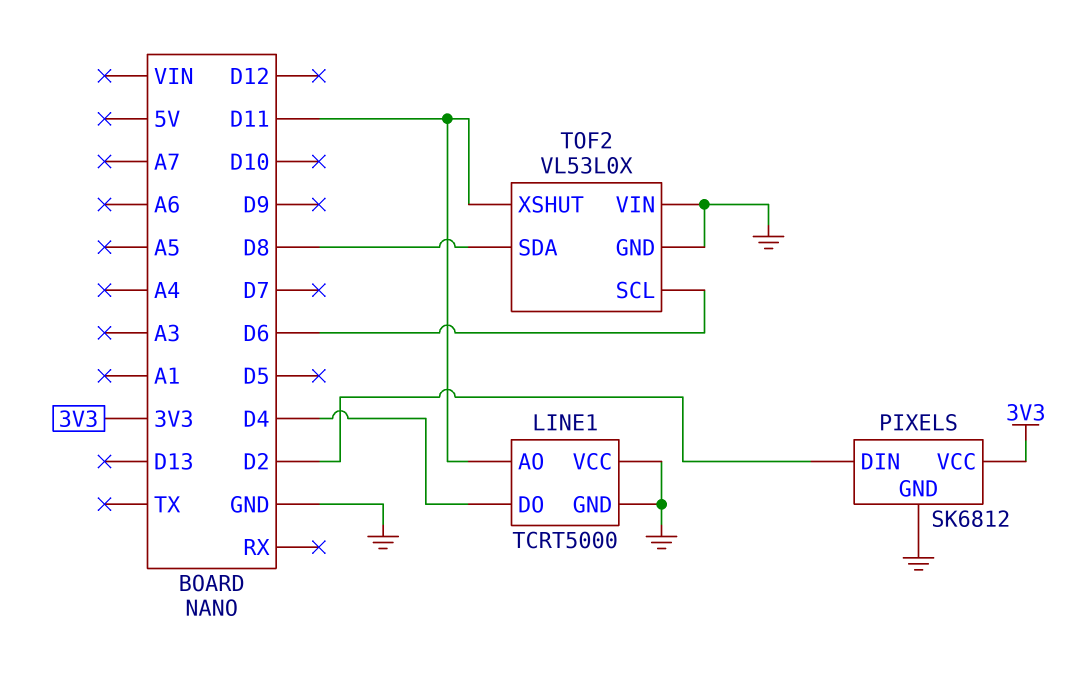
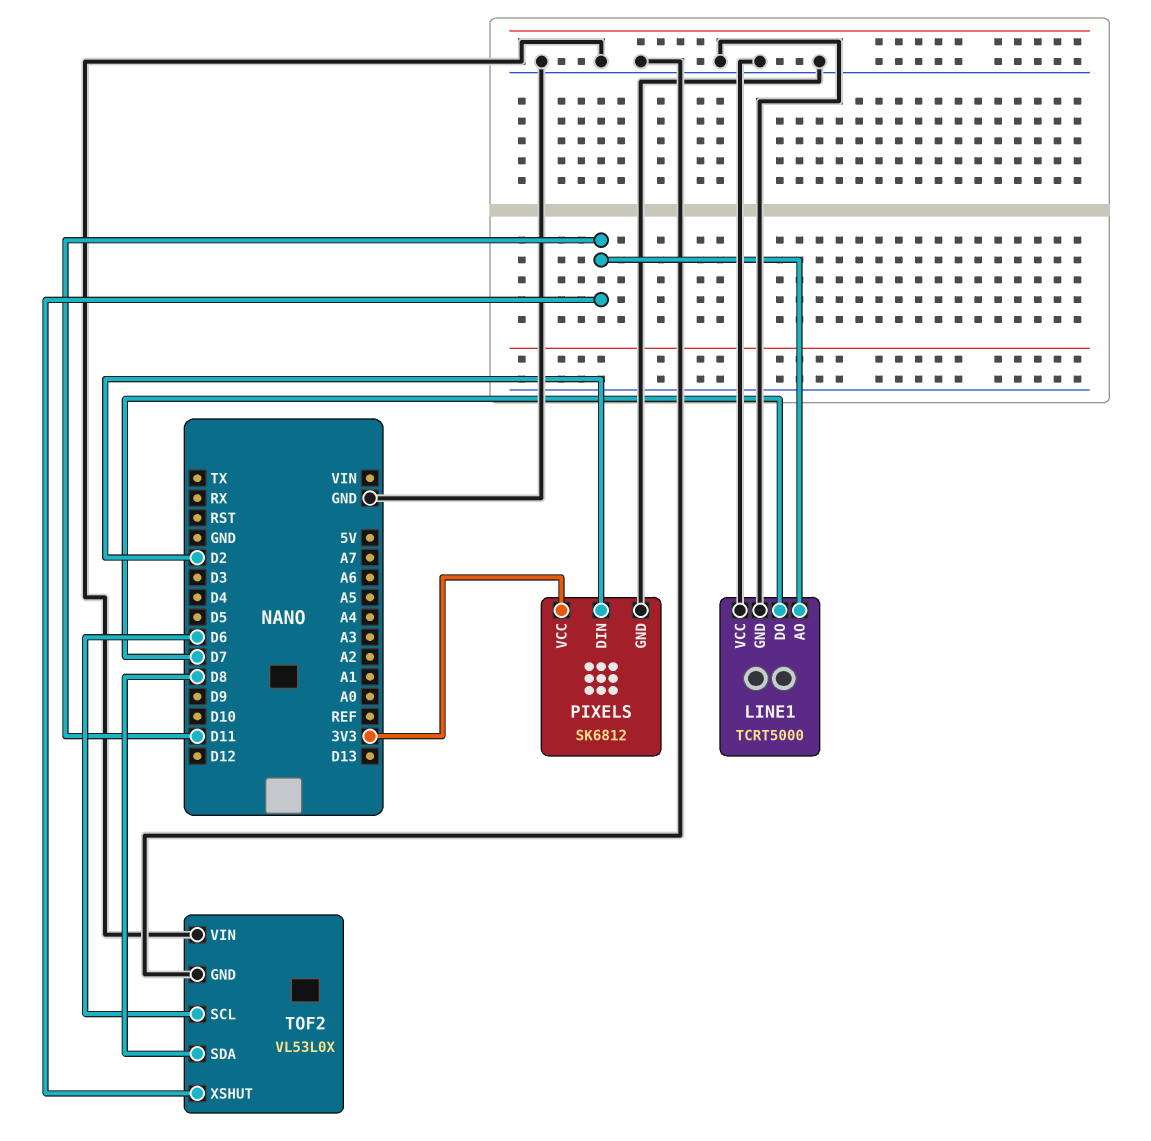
LINE1 pin DO: D4 -> D7

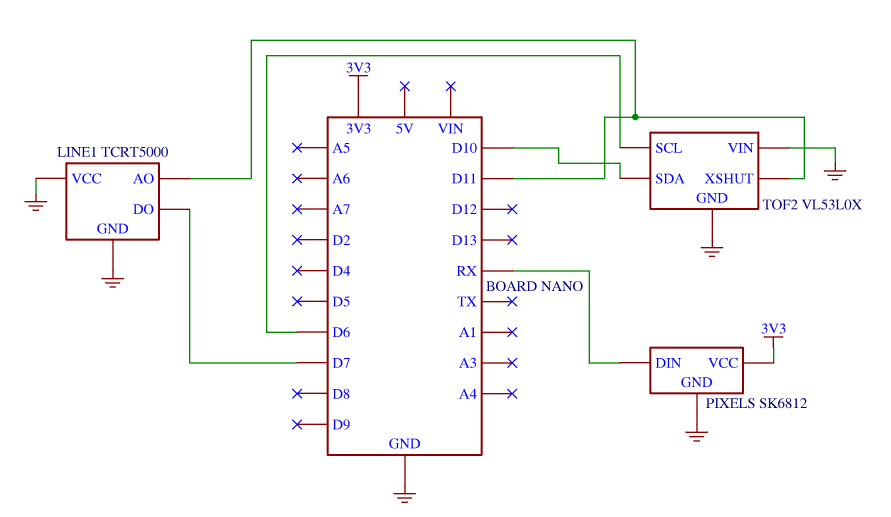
PIXELS pin DIN: D2 -> RX
TOF2 pin SDA: D8 -> D10

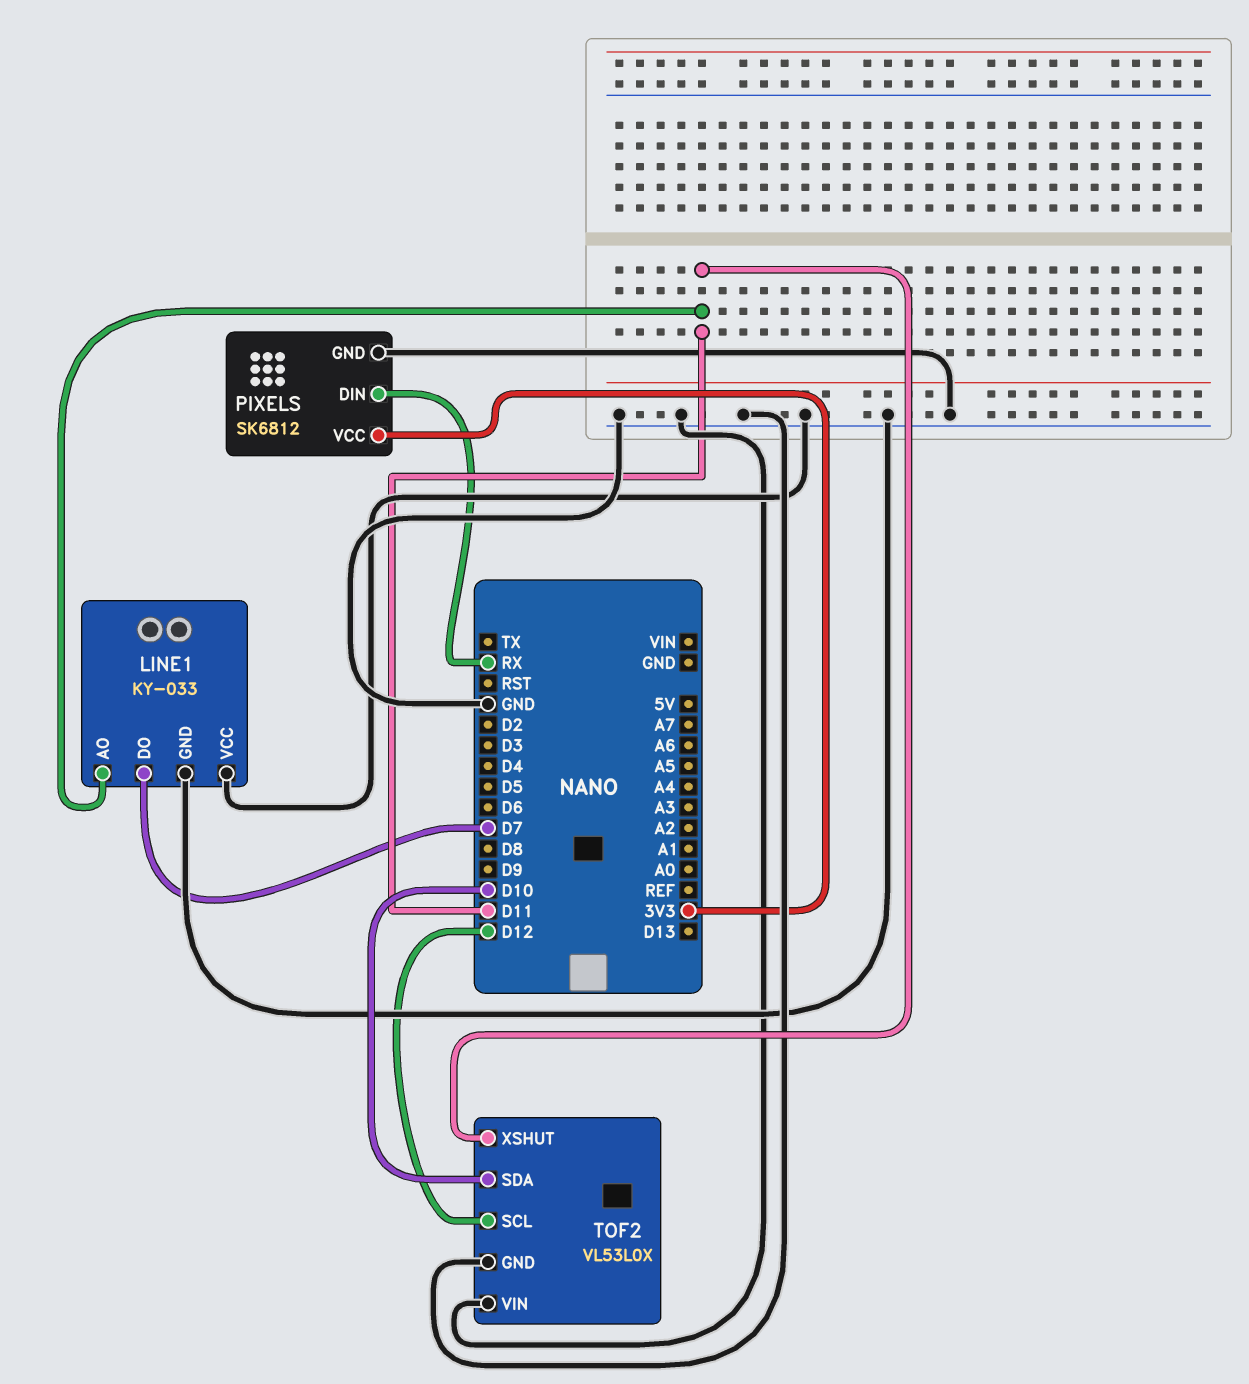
LINE1: TCRT5000 -> KY-033
TOF2 pin SCL: D6 -> D12

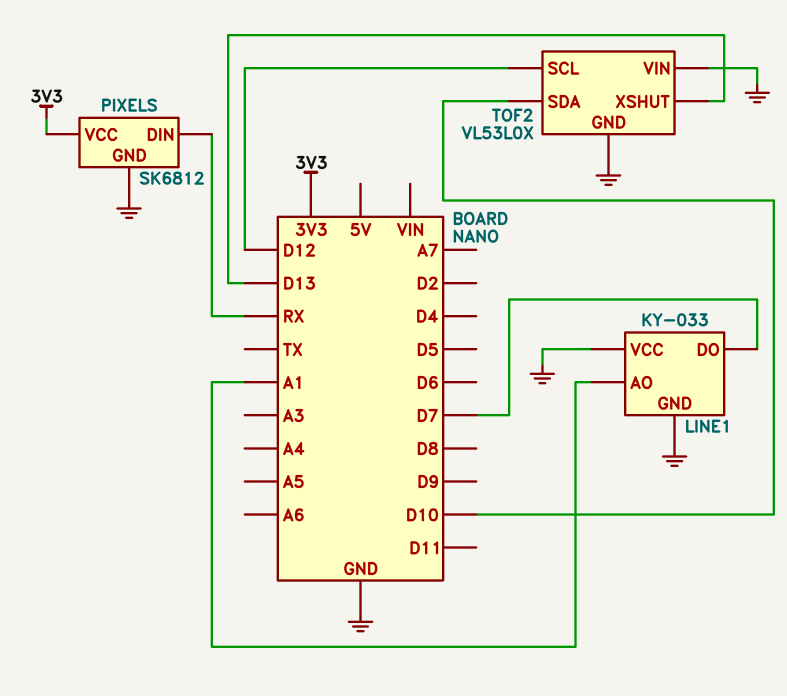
LINE1 pin AO: D11 -> A1
TOF2 pin XSHUT: D11 -> D13

